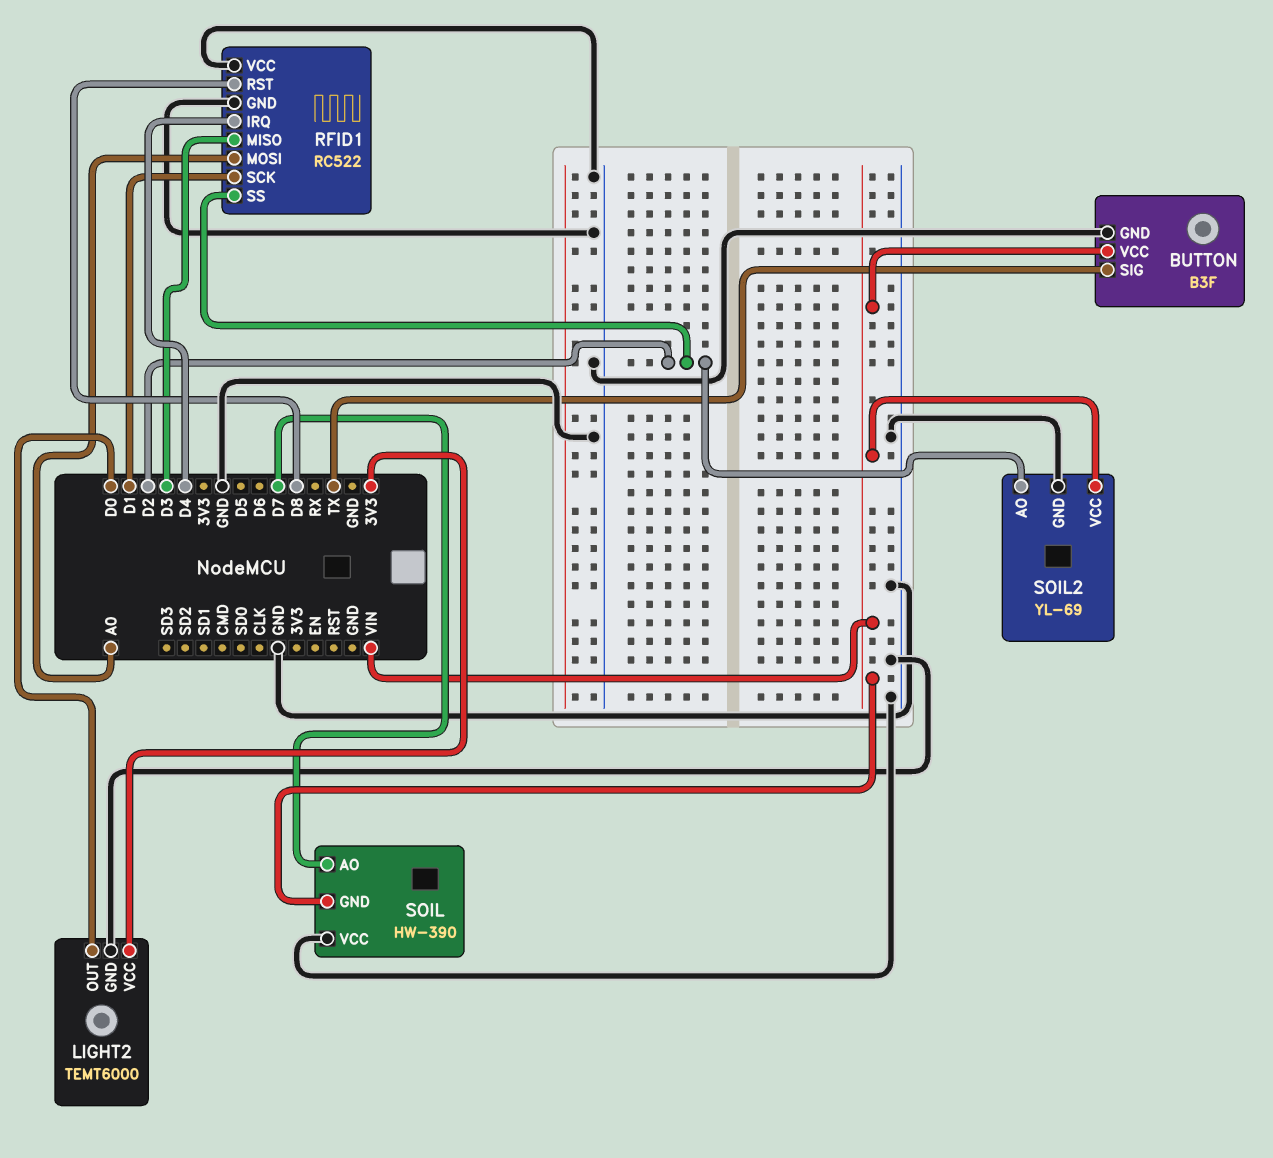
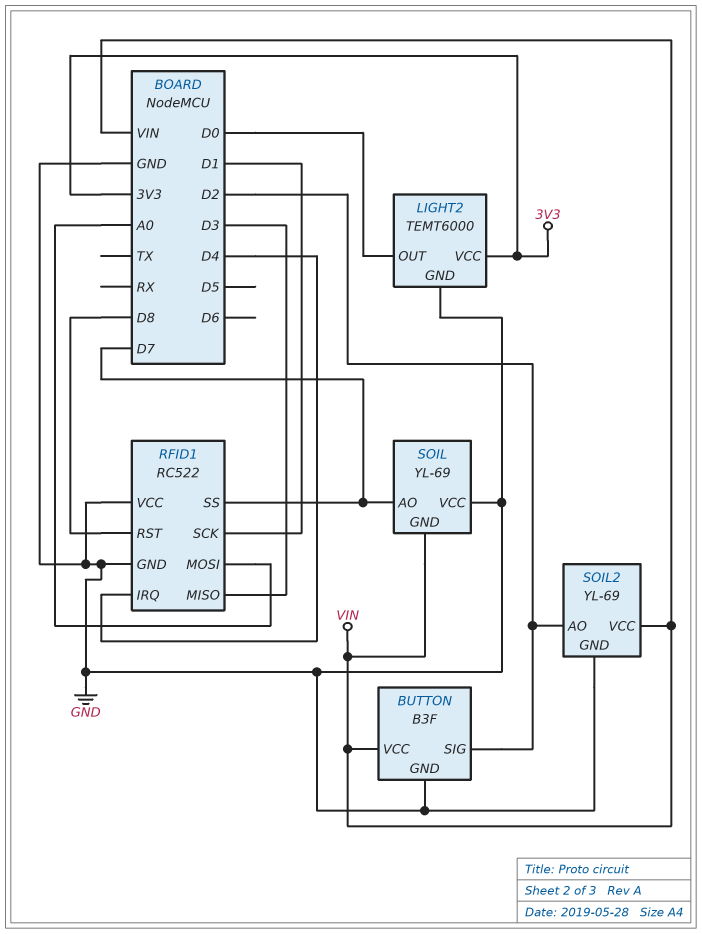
BUTTON pin SIG: TX -> D2
RFID1 pin SS: D2 -> D7
SOIL: HW-390 -> YL-69

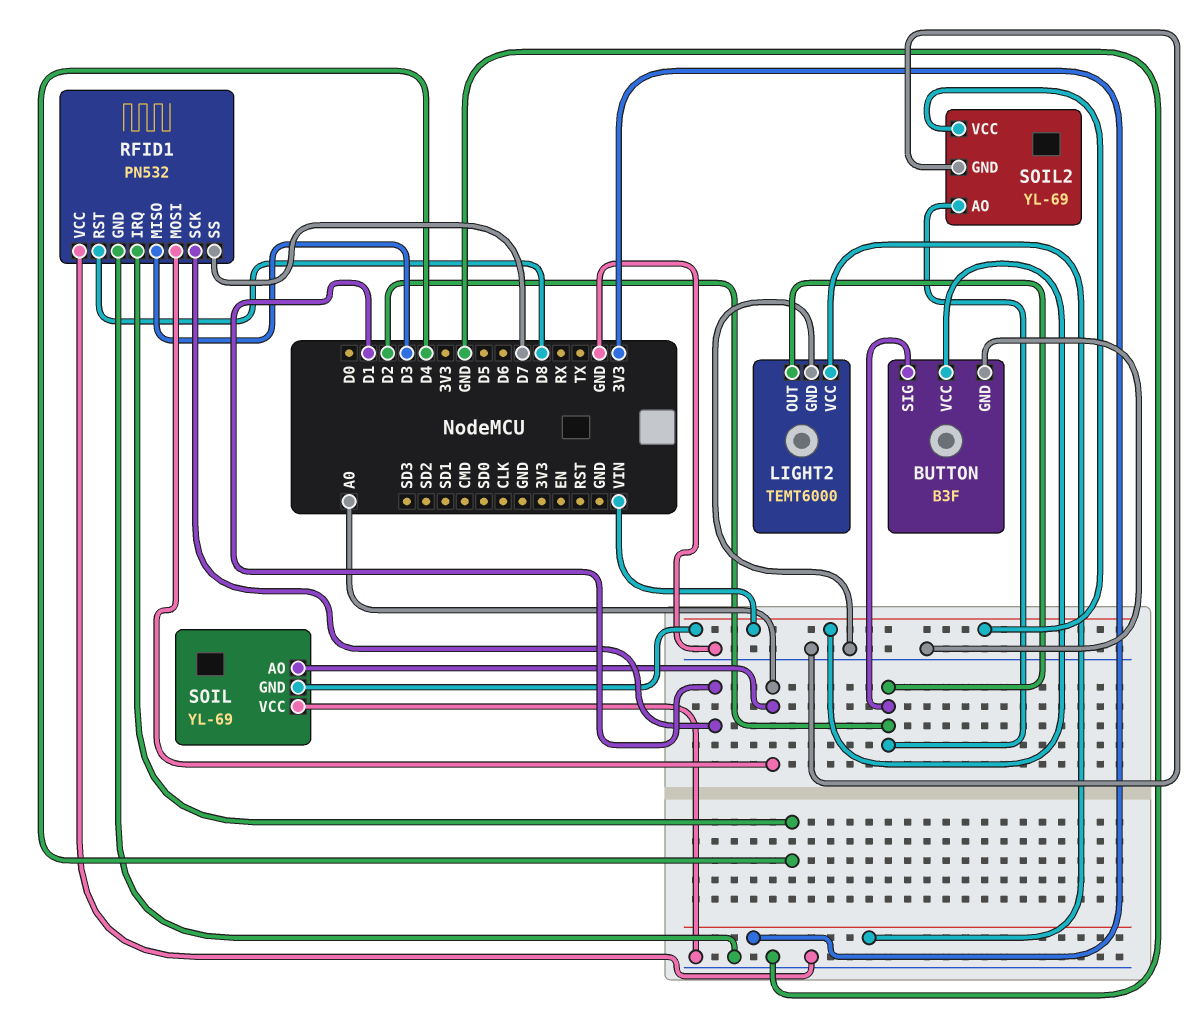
LIGHT2 pin OUT: D0 -> D2
RFID1: RC522 -> PN532
SOIL pin AO: D7 -> A0

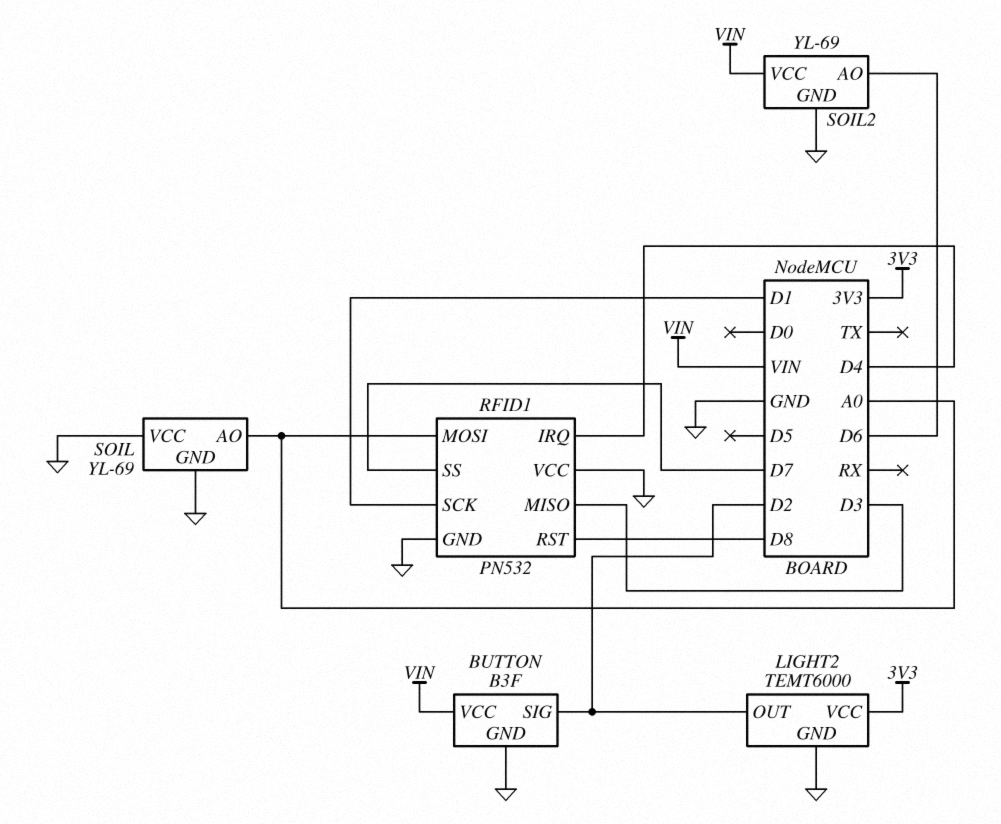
SOIL pin GND: VIN -> GND
SOIL2 pin AO: D2 -> D6

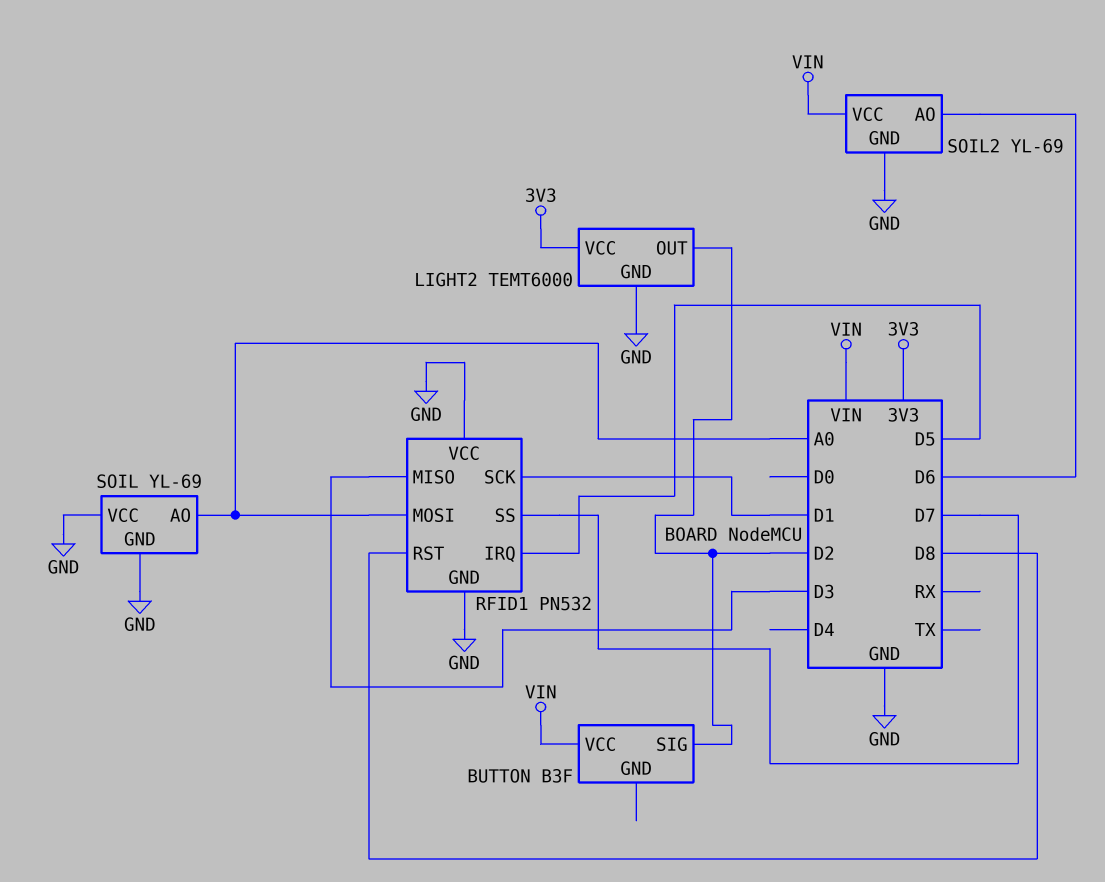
BUTTON pin GND: GND -> none
RFID1 pin IRQ: D4 -> D5

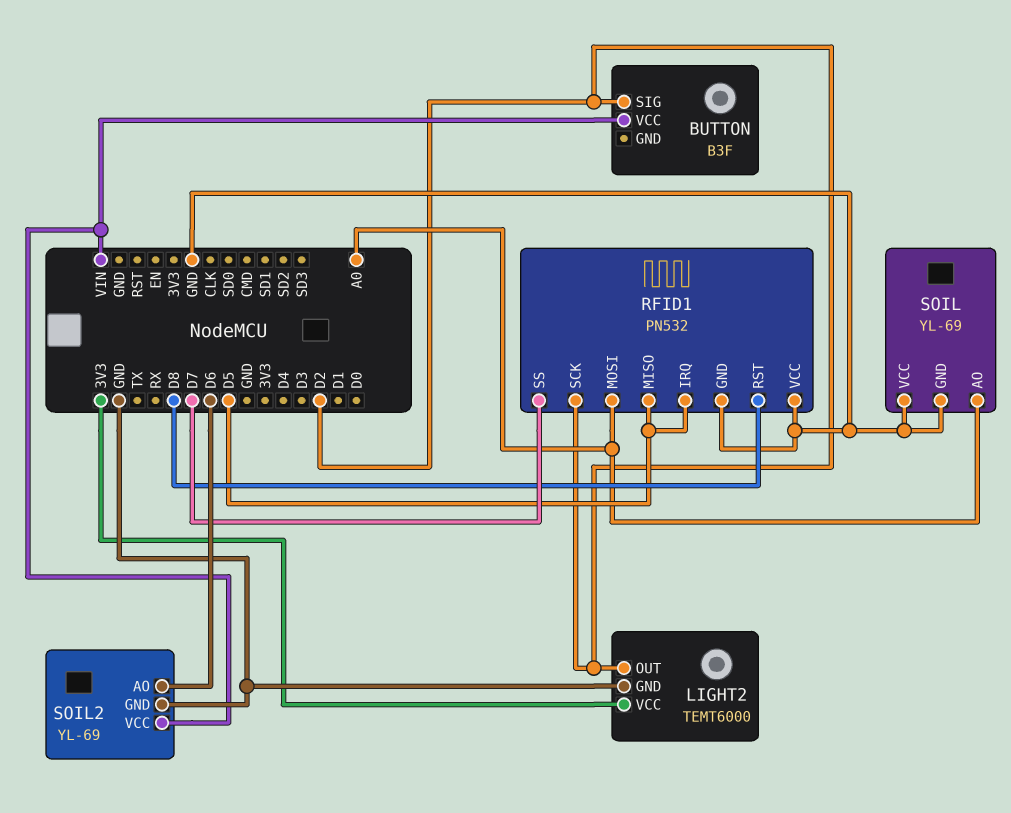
RFID1 pin MISO: D3 -> D5
RFID1 pin SCK: D1 -> D2

